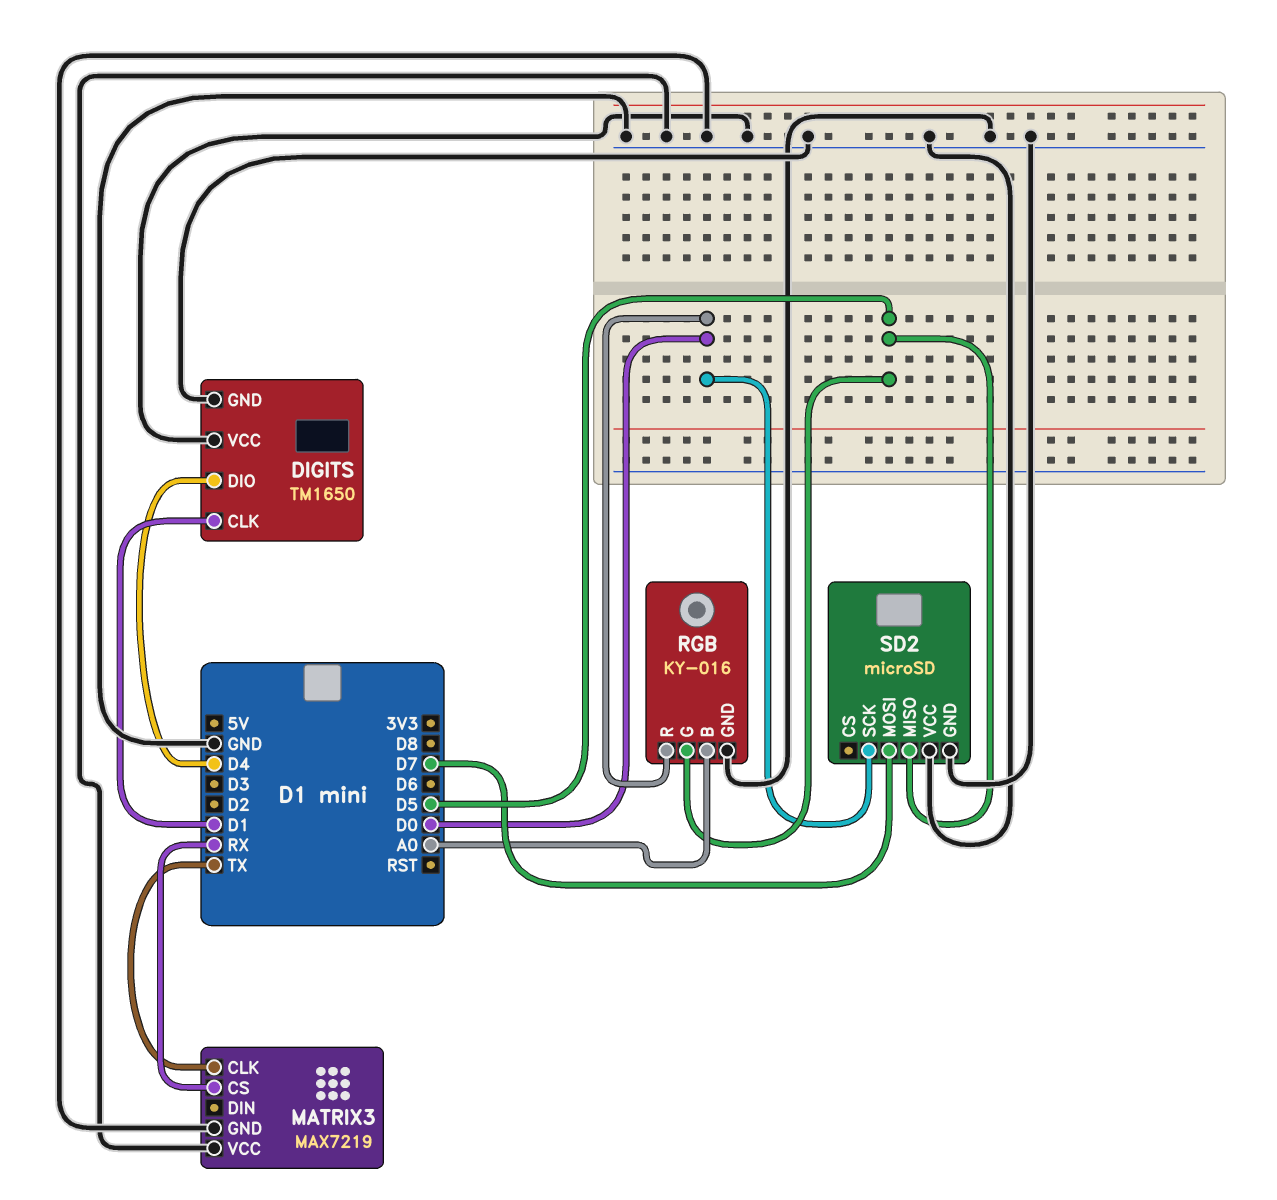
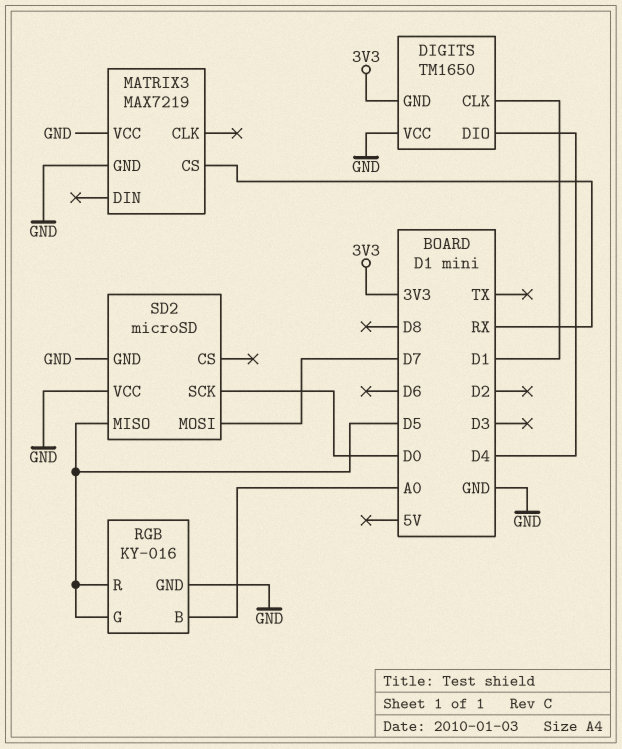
DIGITS pin GND: GND -> 3V3
MATRIX3 pin CLK: TX -> none
RGB pin R: D0 -> D5

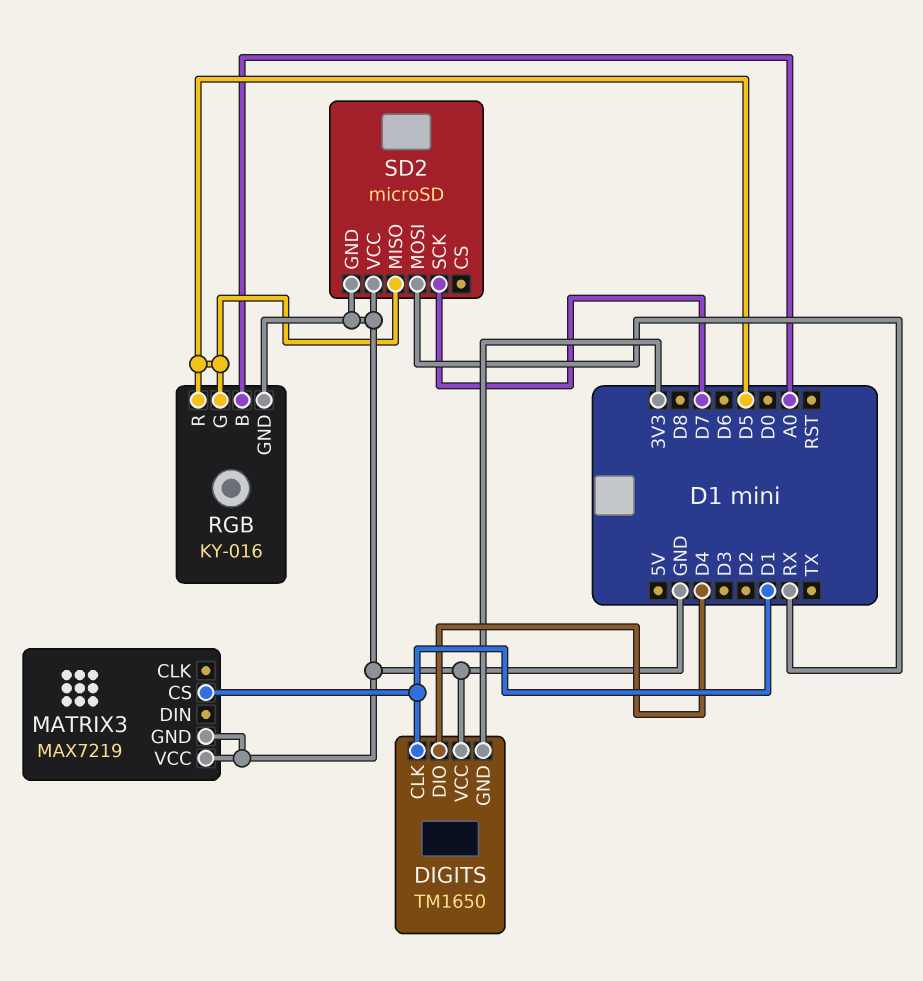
MATRIX3 pin CS: RX -> D1
SD2 pin MOSI: D7 -> RX
SD2 pin SCK: D0 -> D7

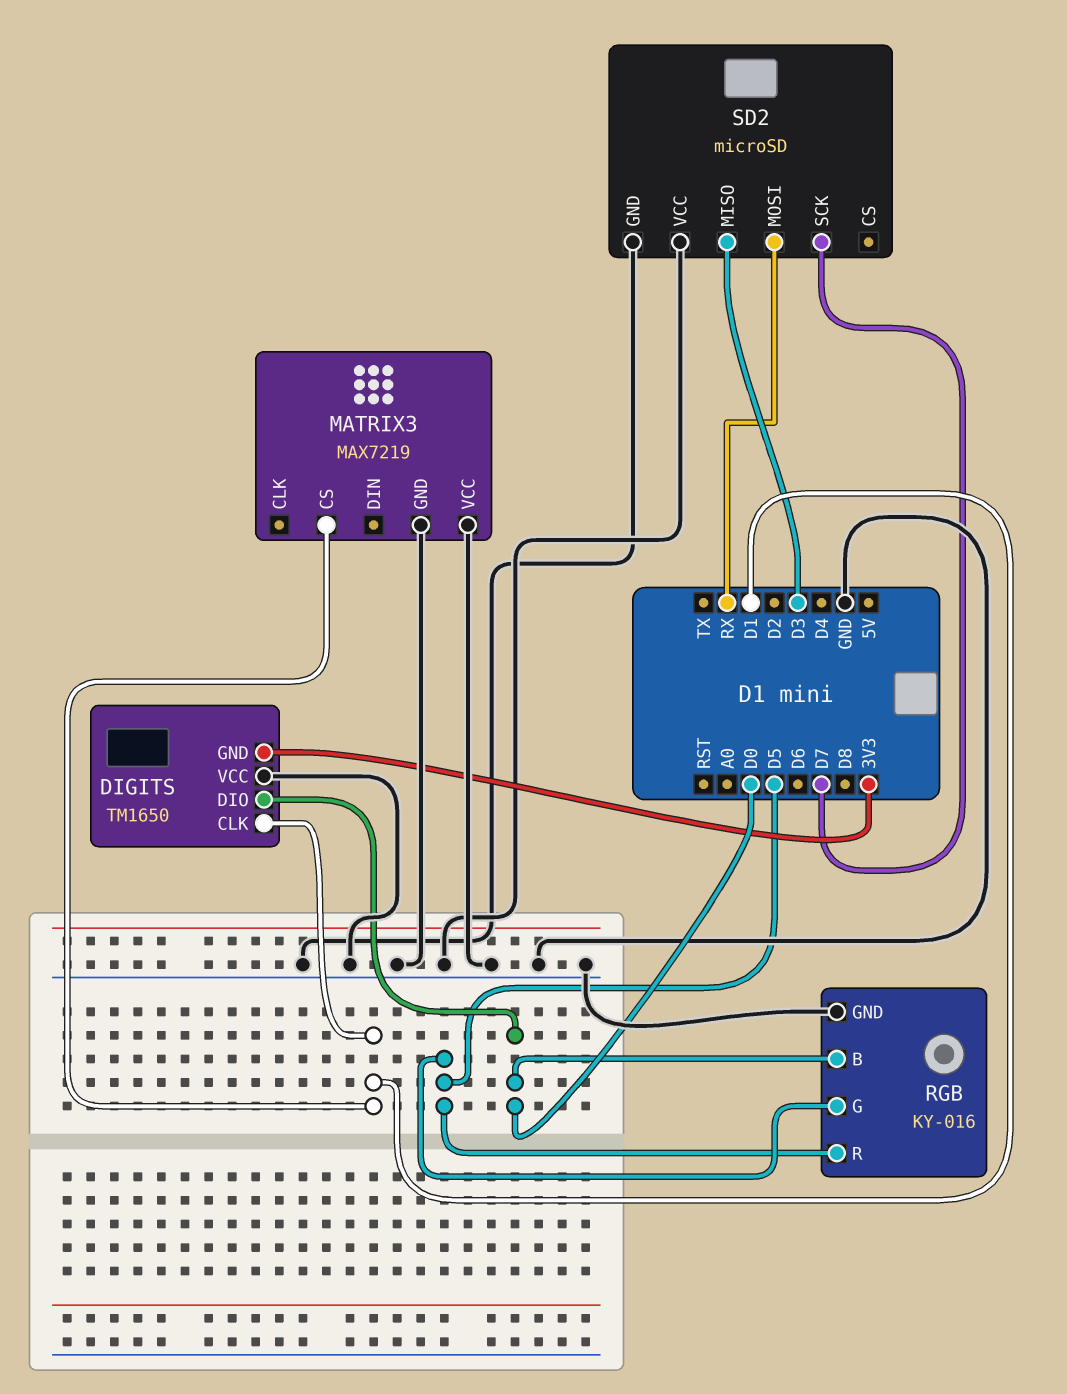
DIGITS pin DIO: D4 -> D0
RGB pin B: A0 -> D0
SD2 pin MISO: D5 -> D3

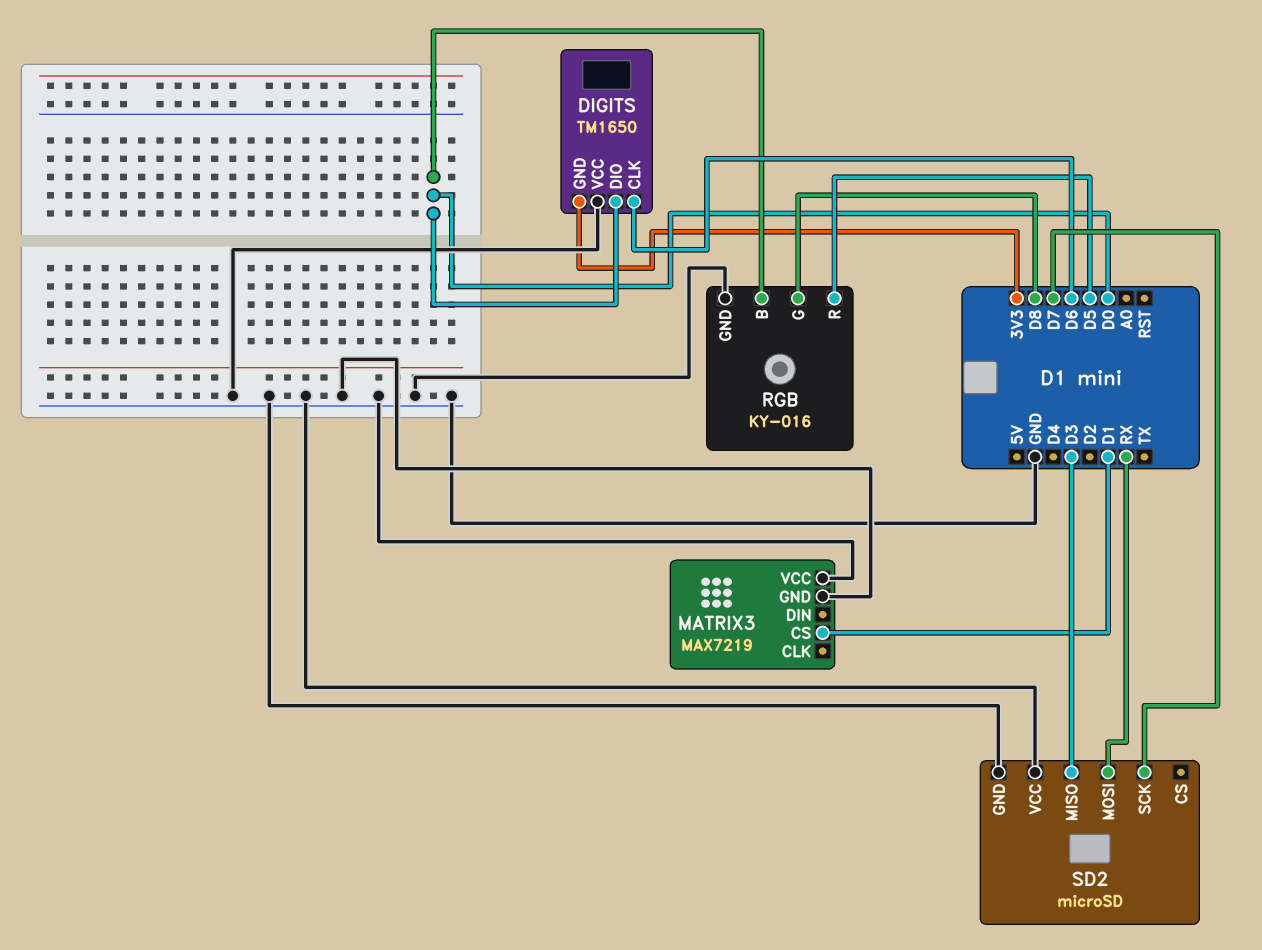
DIGITS pin CLK: D1 -> D6
RGB pin G: D5 -> D8

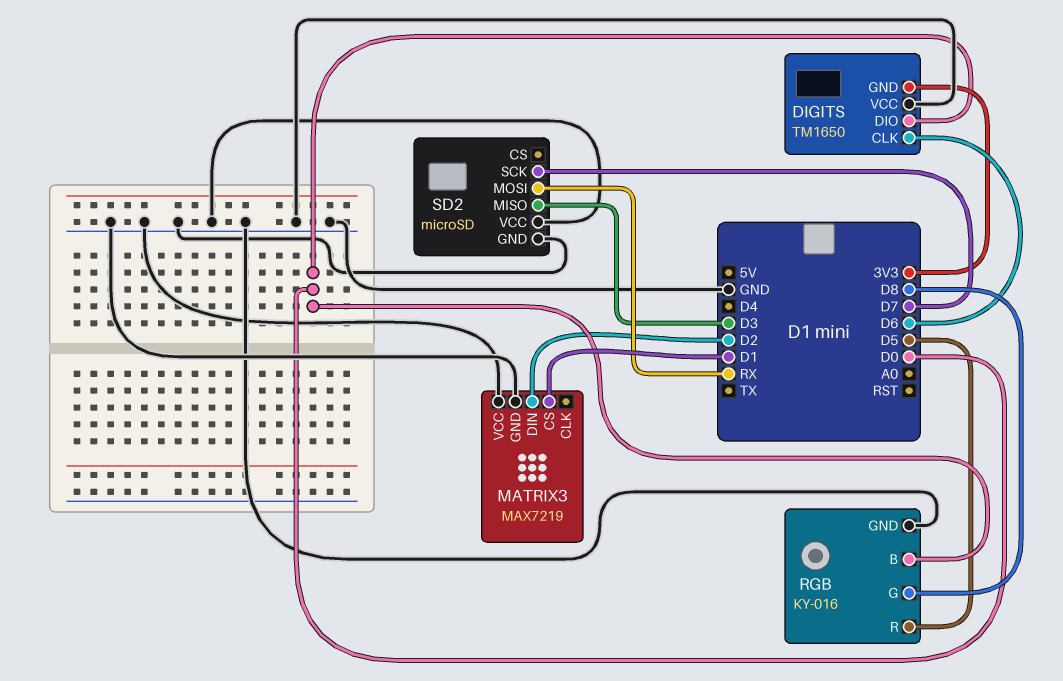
MATRIX3 pin DIN: none -> D2

